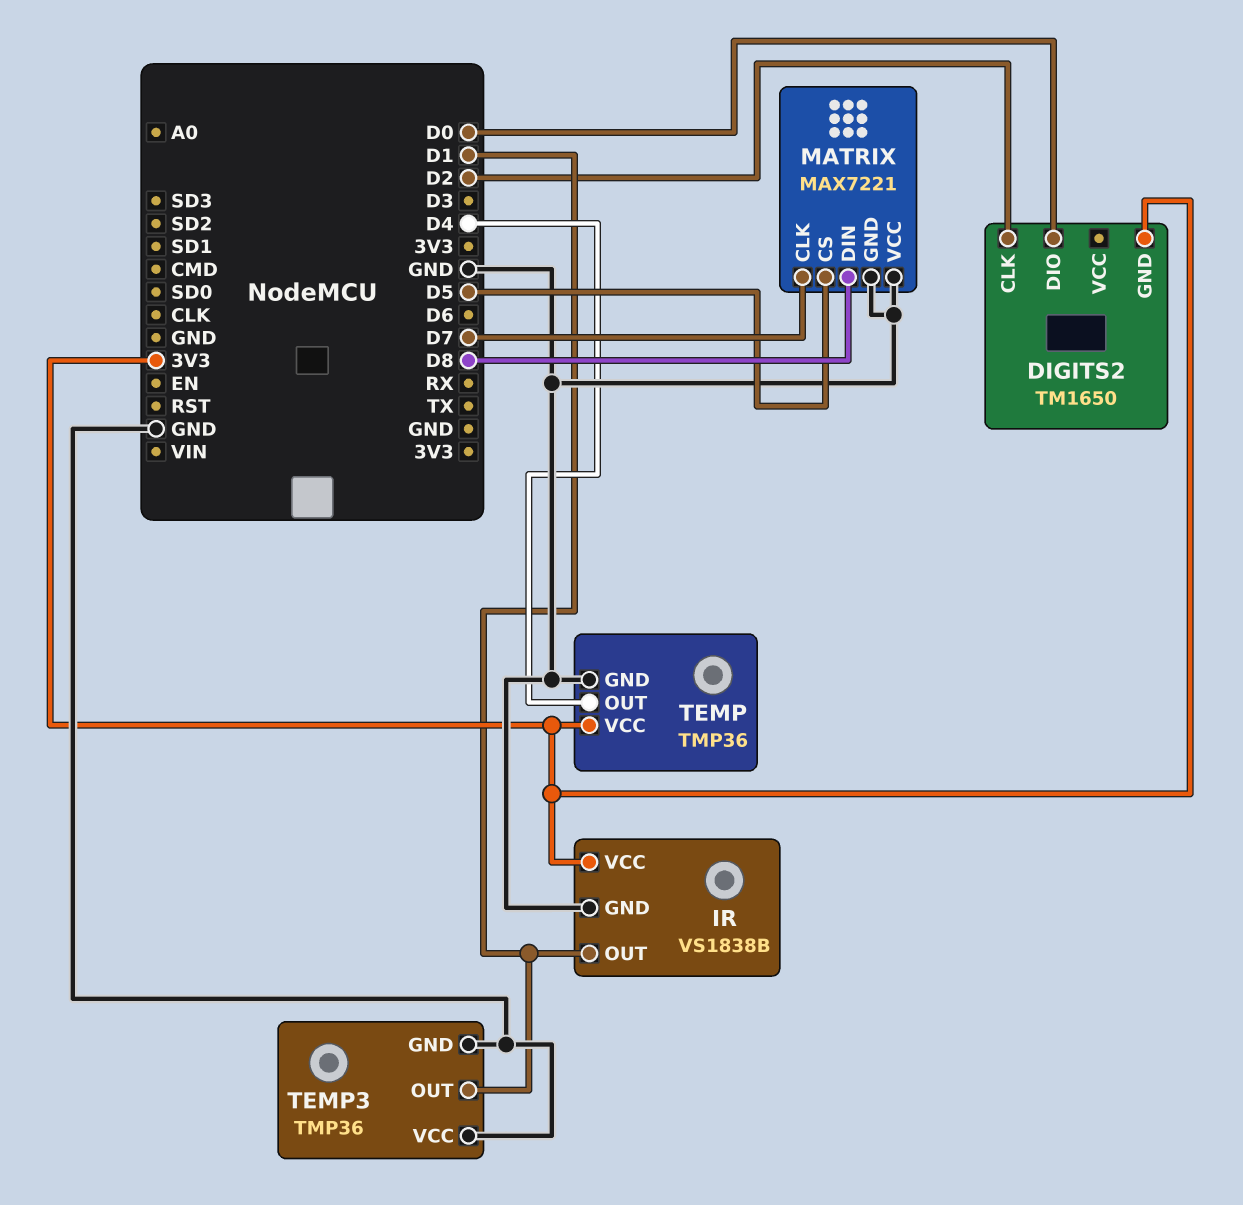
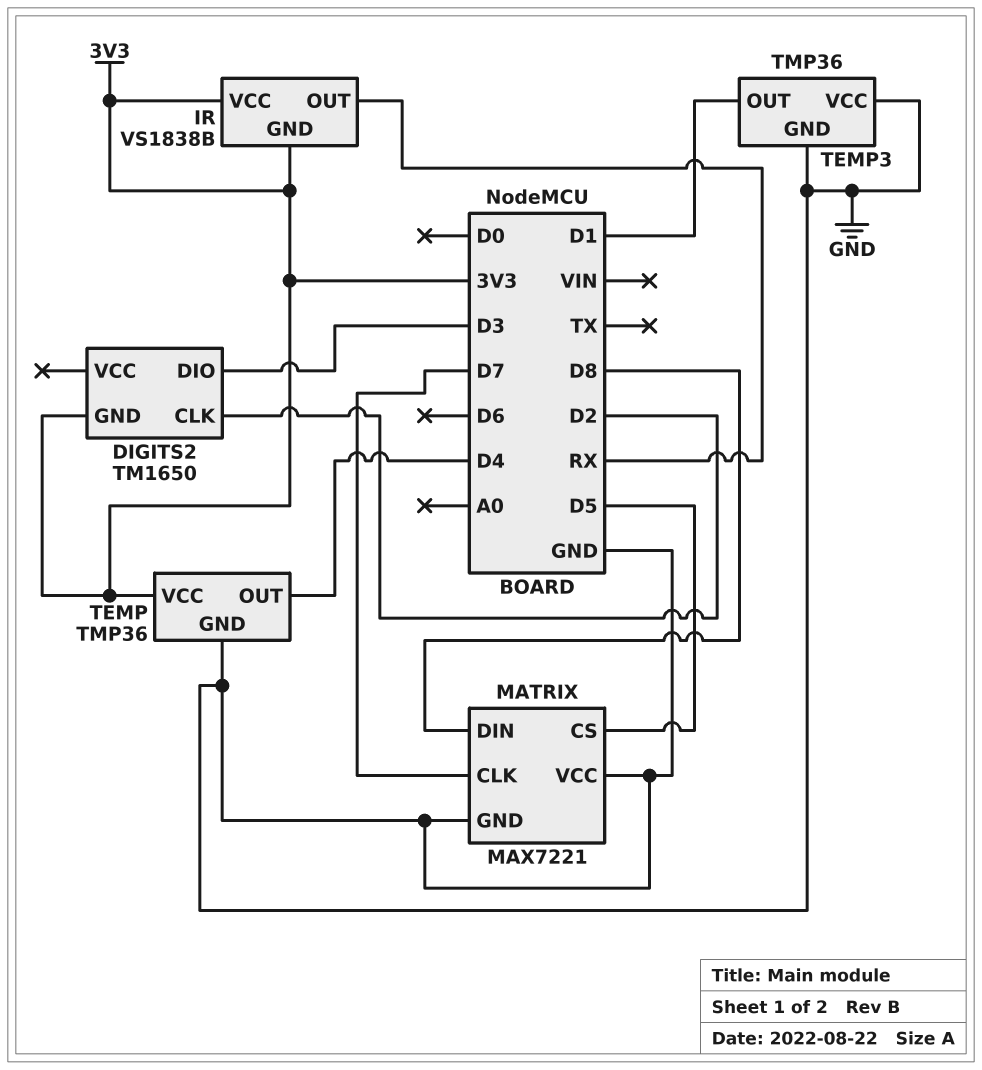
DIGITS2 pin DIO: D0 -> D3
IR pin GND: GND -> 3V3
IR pin OUT: D1 -> RX

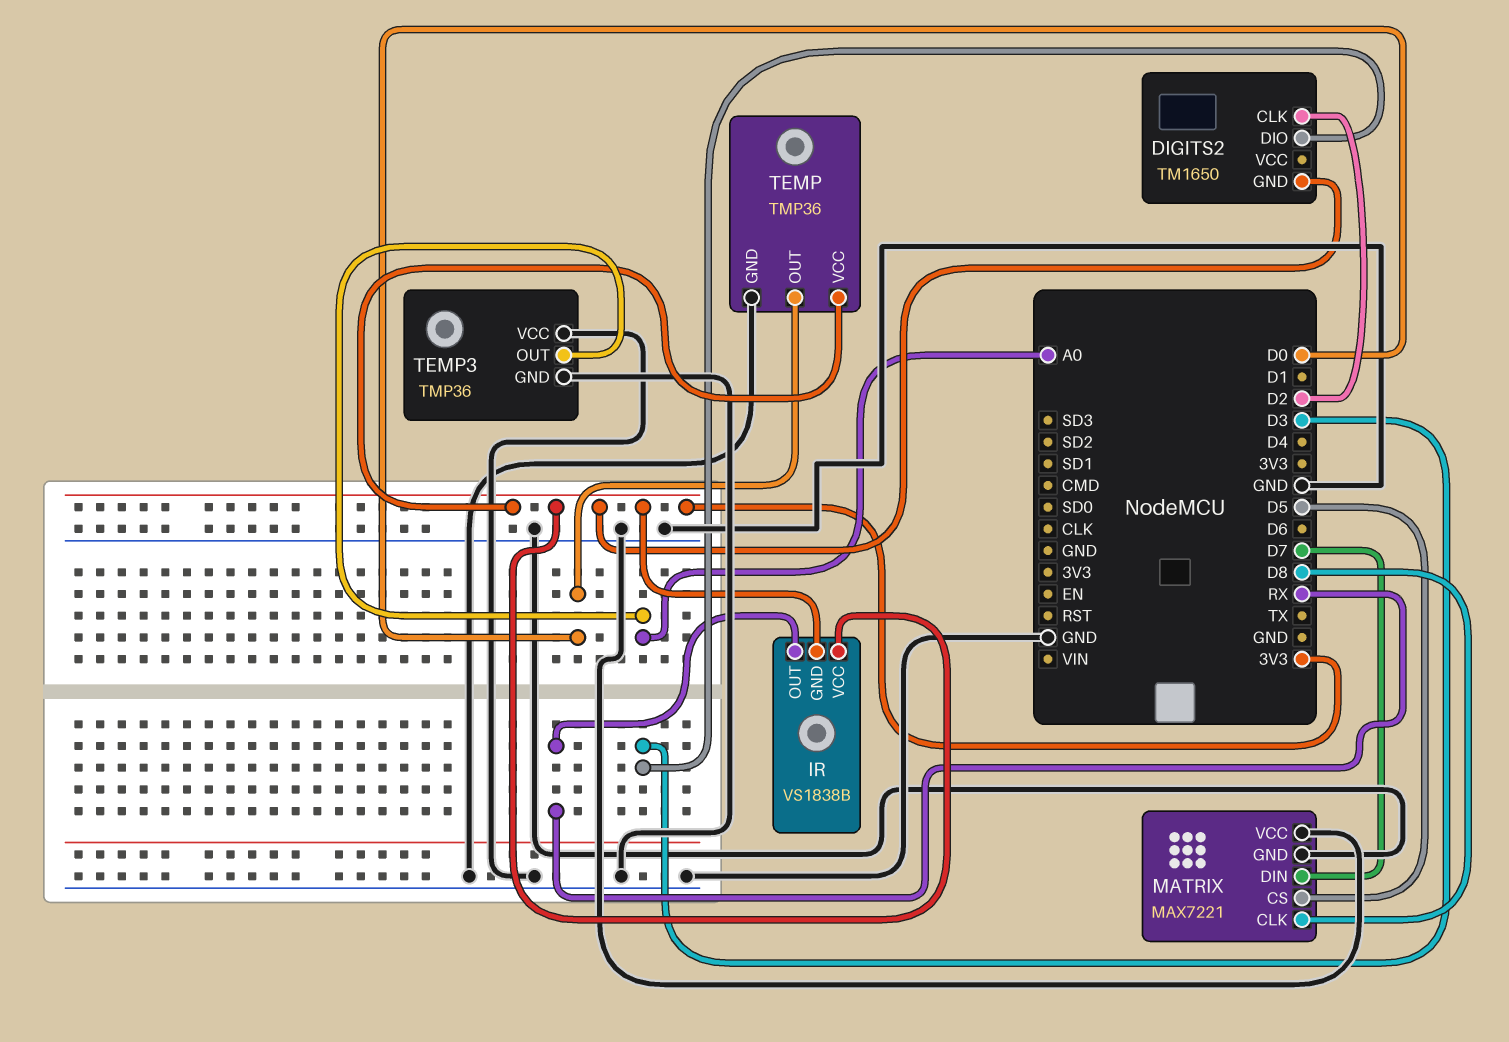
MATRIX pin CLK: D7 -> D8
MATRIX pin DIN: D8 -> D7
TEMP pin OUT: D4 -> D0
TEMP3 pin OUT: D1 -> A0

